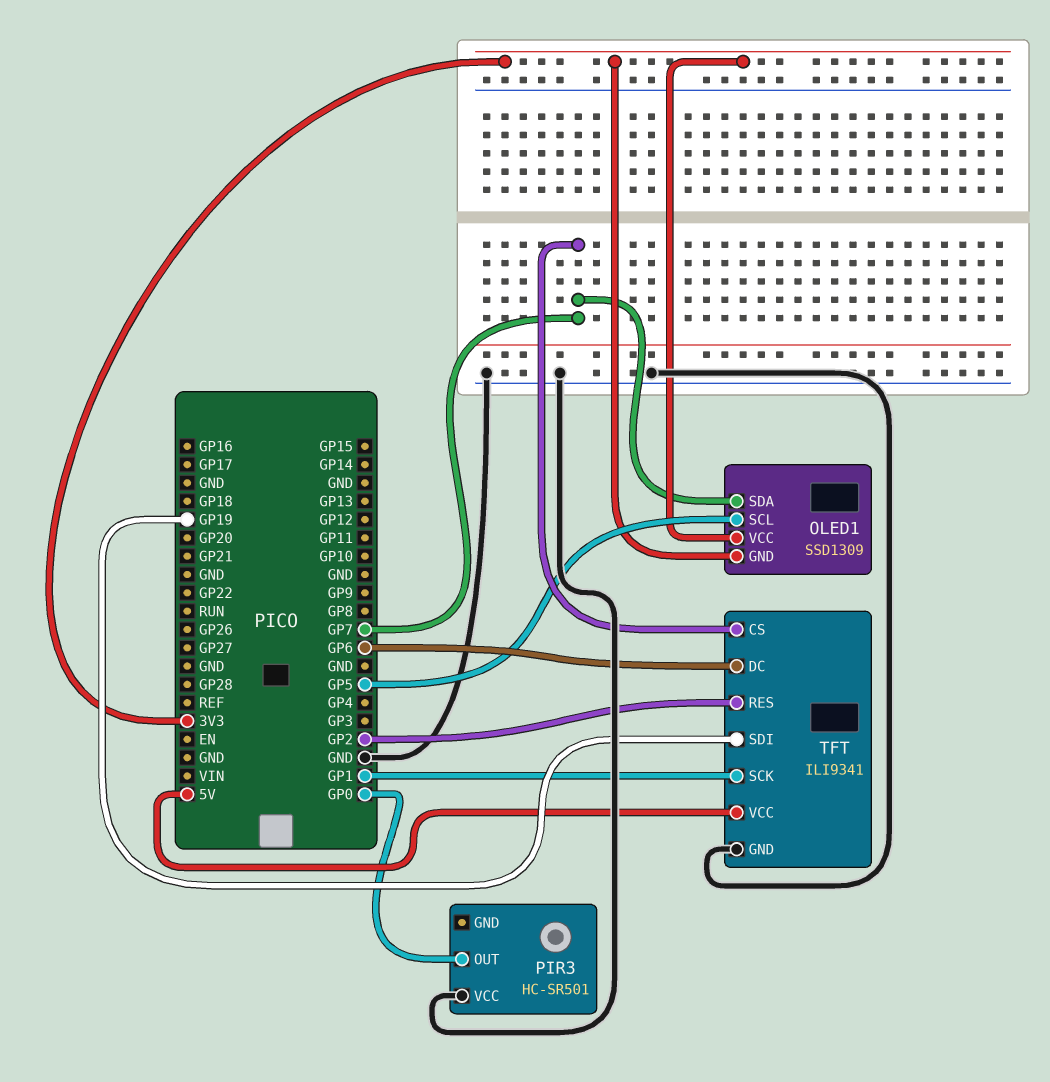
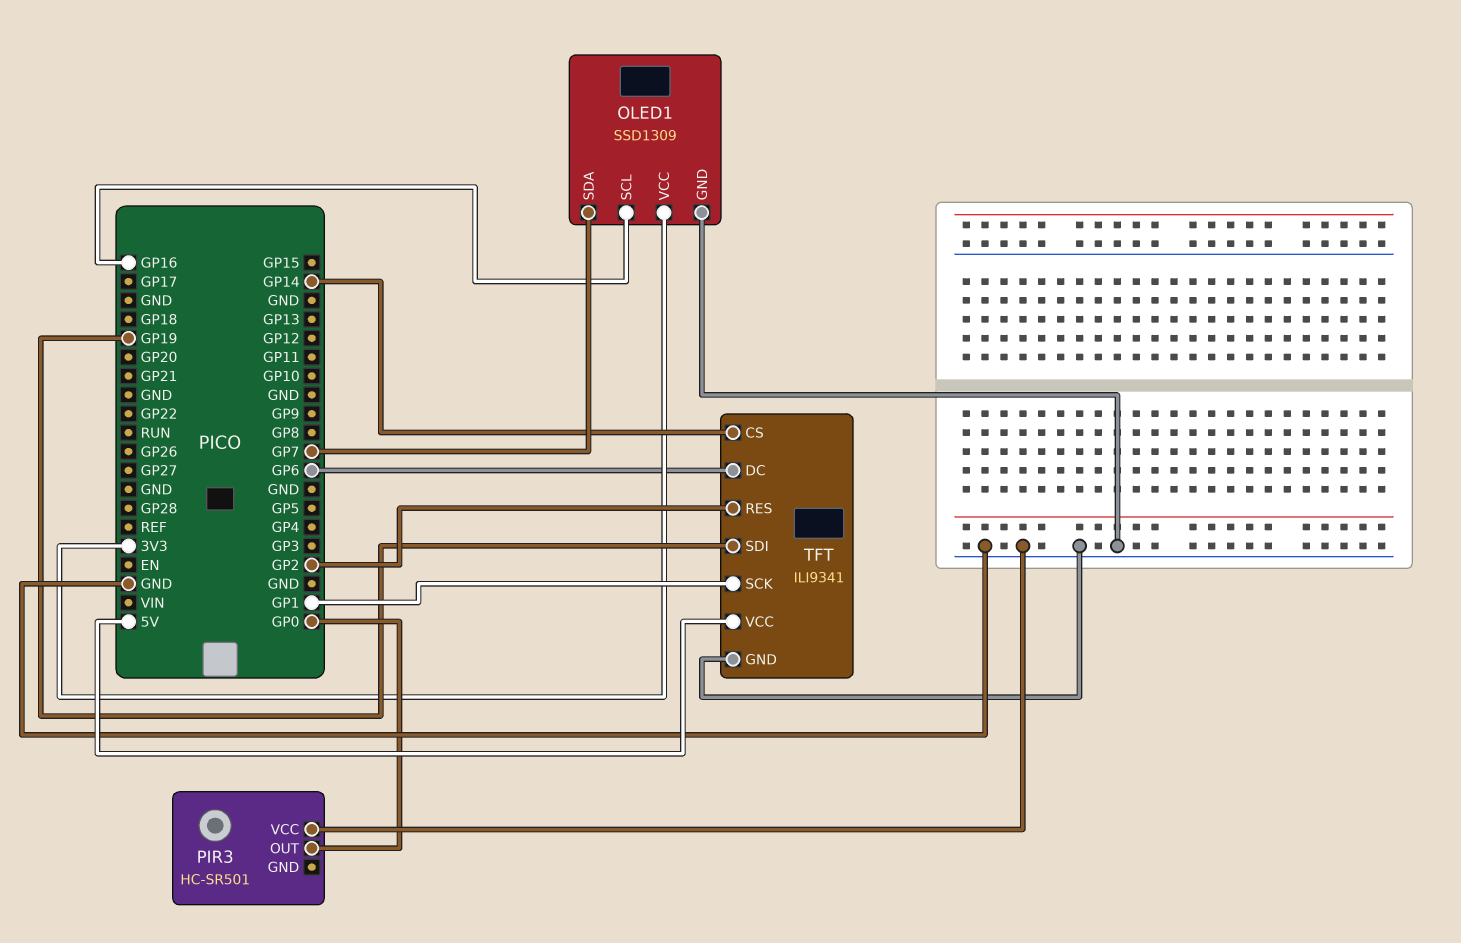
OLED1 pin GND: 3V3 -> GND
OLED1 pin SCL: GP5 -> GP16
TFT pin CS: GP7 -> GP14

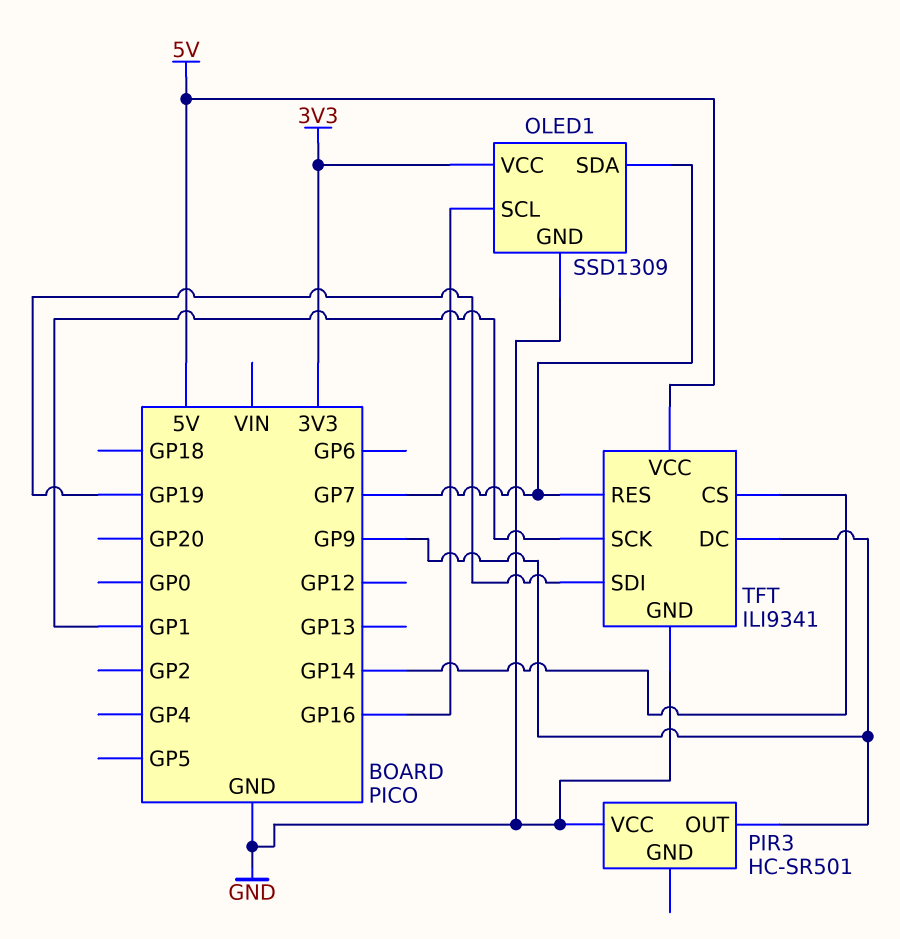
PIR3 pin OUT: GP0 -> GP9
TFT pin DC: GP6 -> GP9
TFT pin RES: GP2 -> GP7

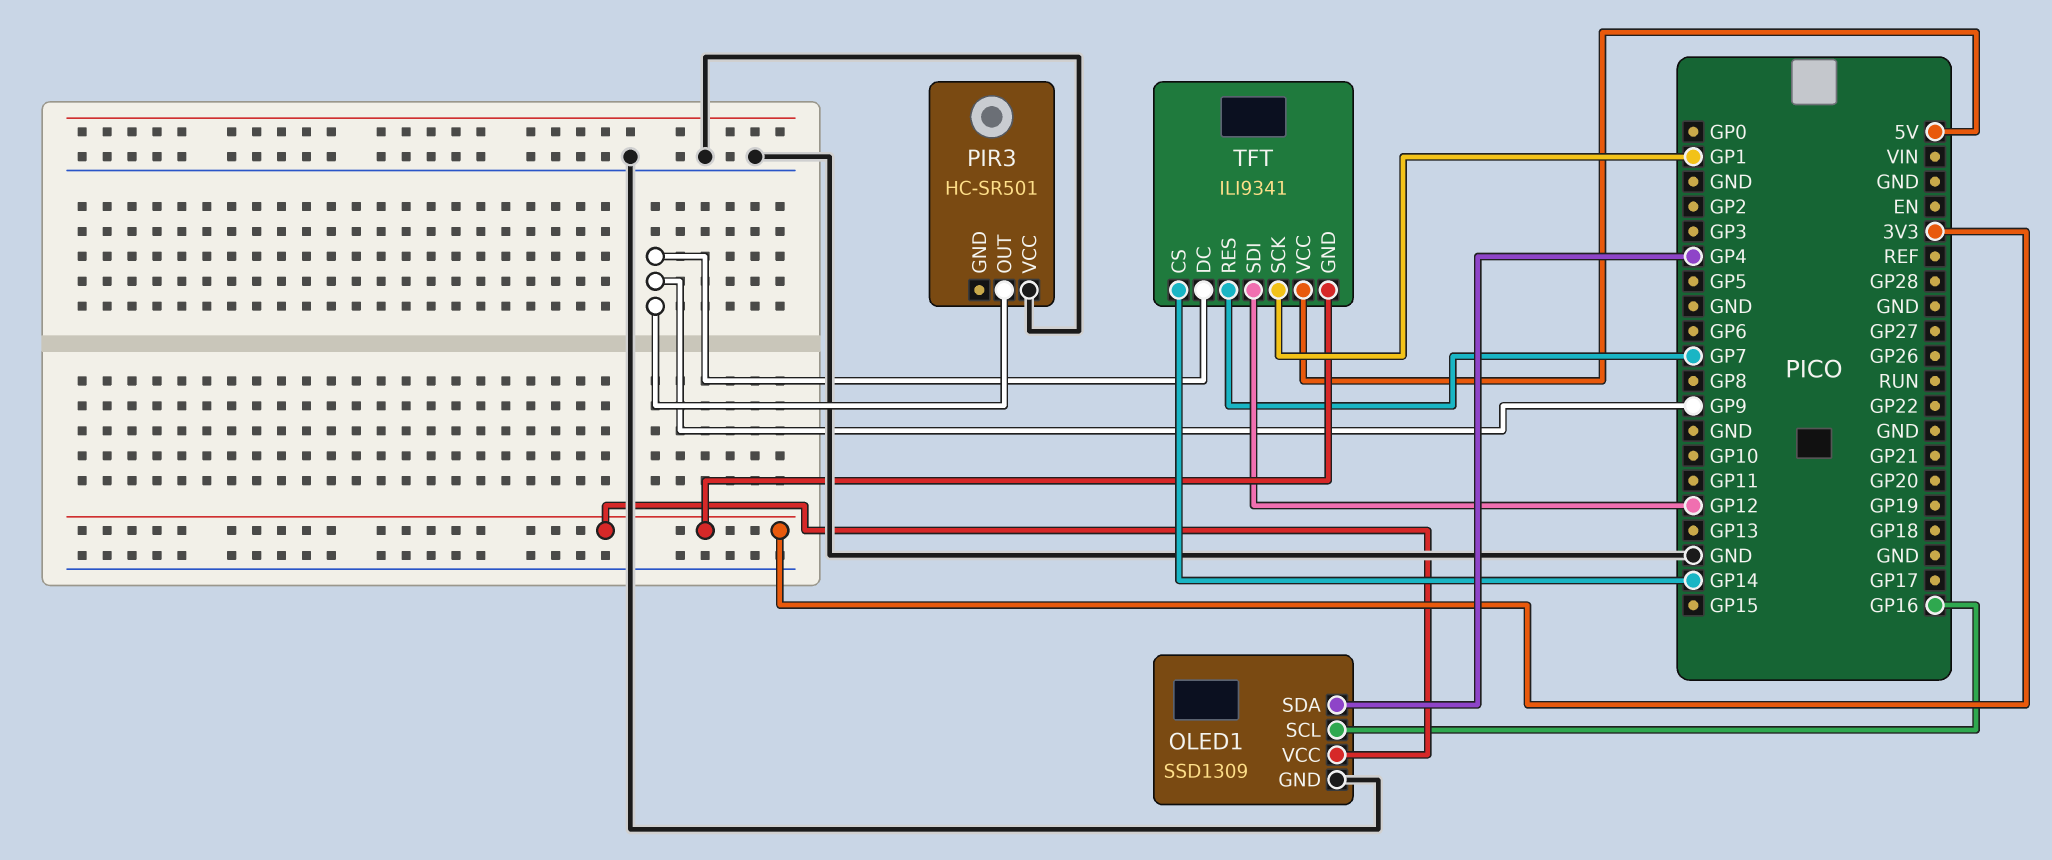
OLED1 pin SDA: GP7 -> GP4
TFT pin GND: GND -> 3V3
TFT pin SDI: GP19 -> GP12

